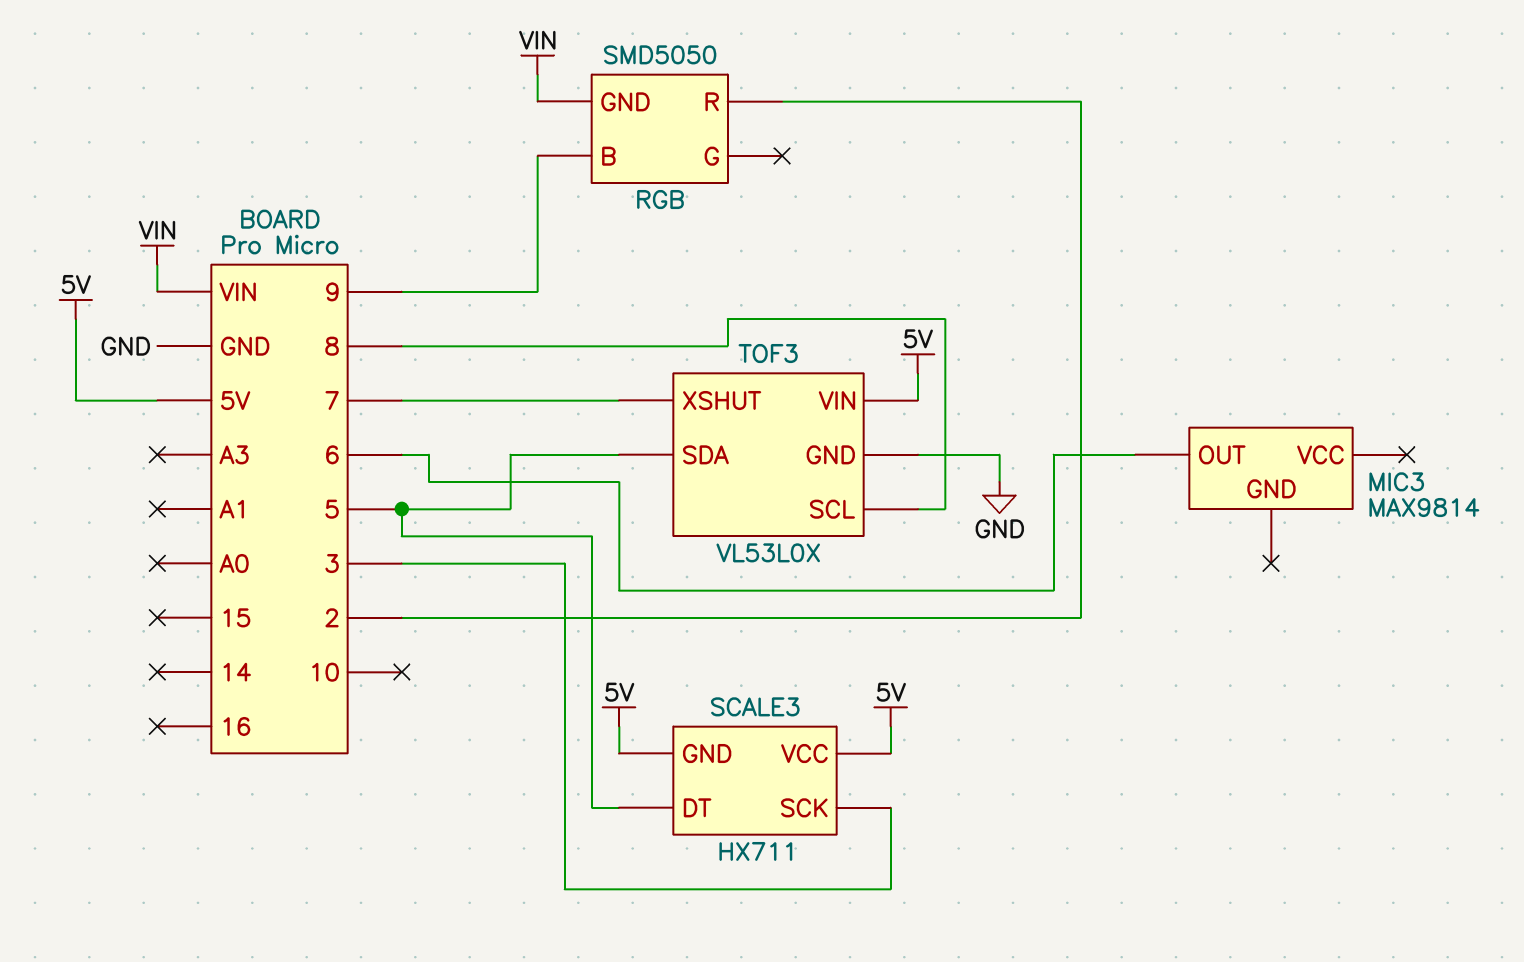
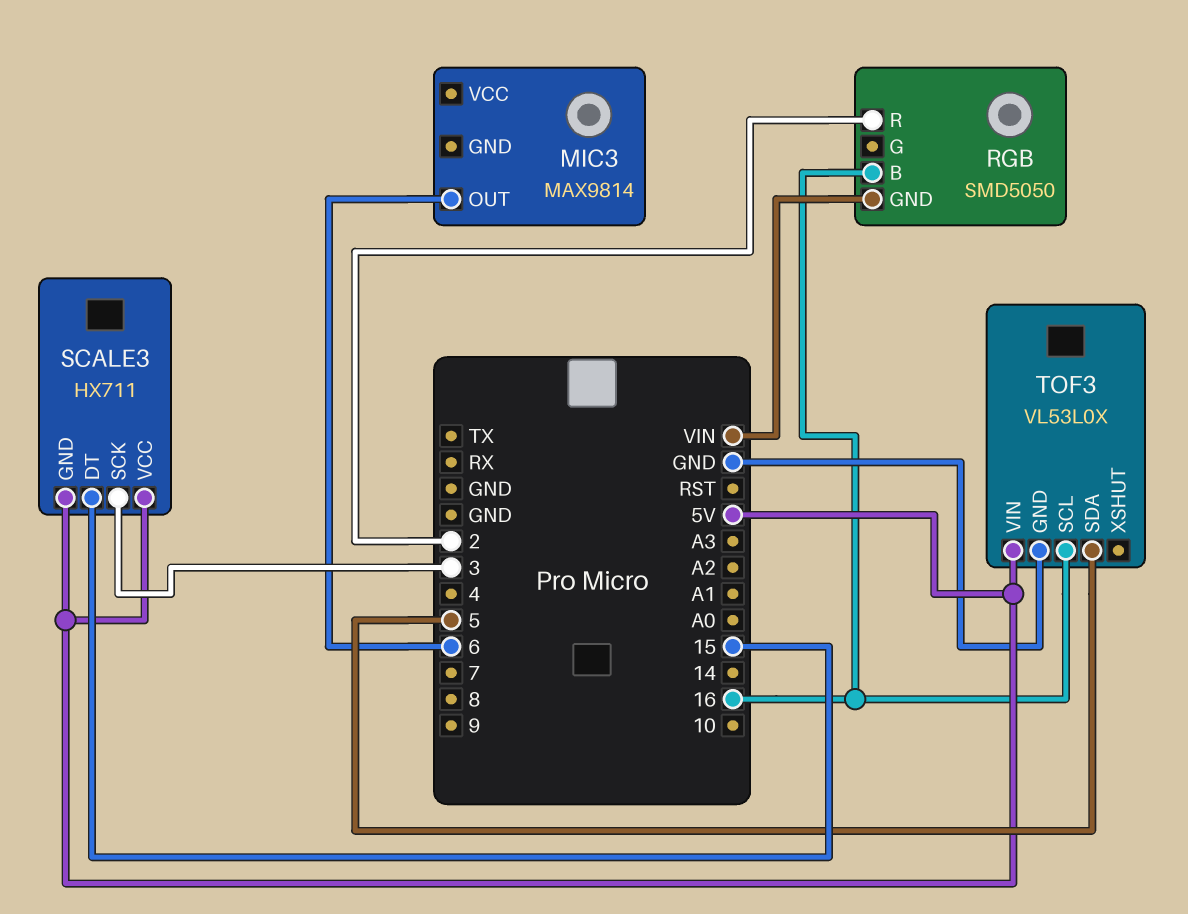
RGB pin B: 9 -> 16
SCALE3 pin DT: 5 -> 15
TOF3 pin SCL: 8 -> 16
TOF3 pin XSHUT: 7 -> none

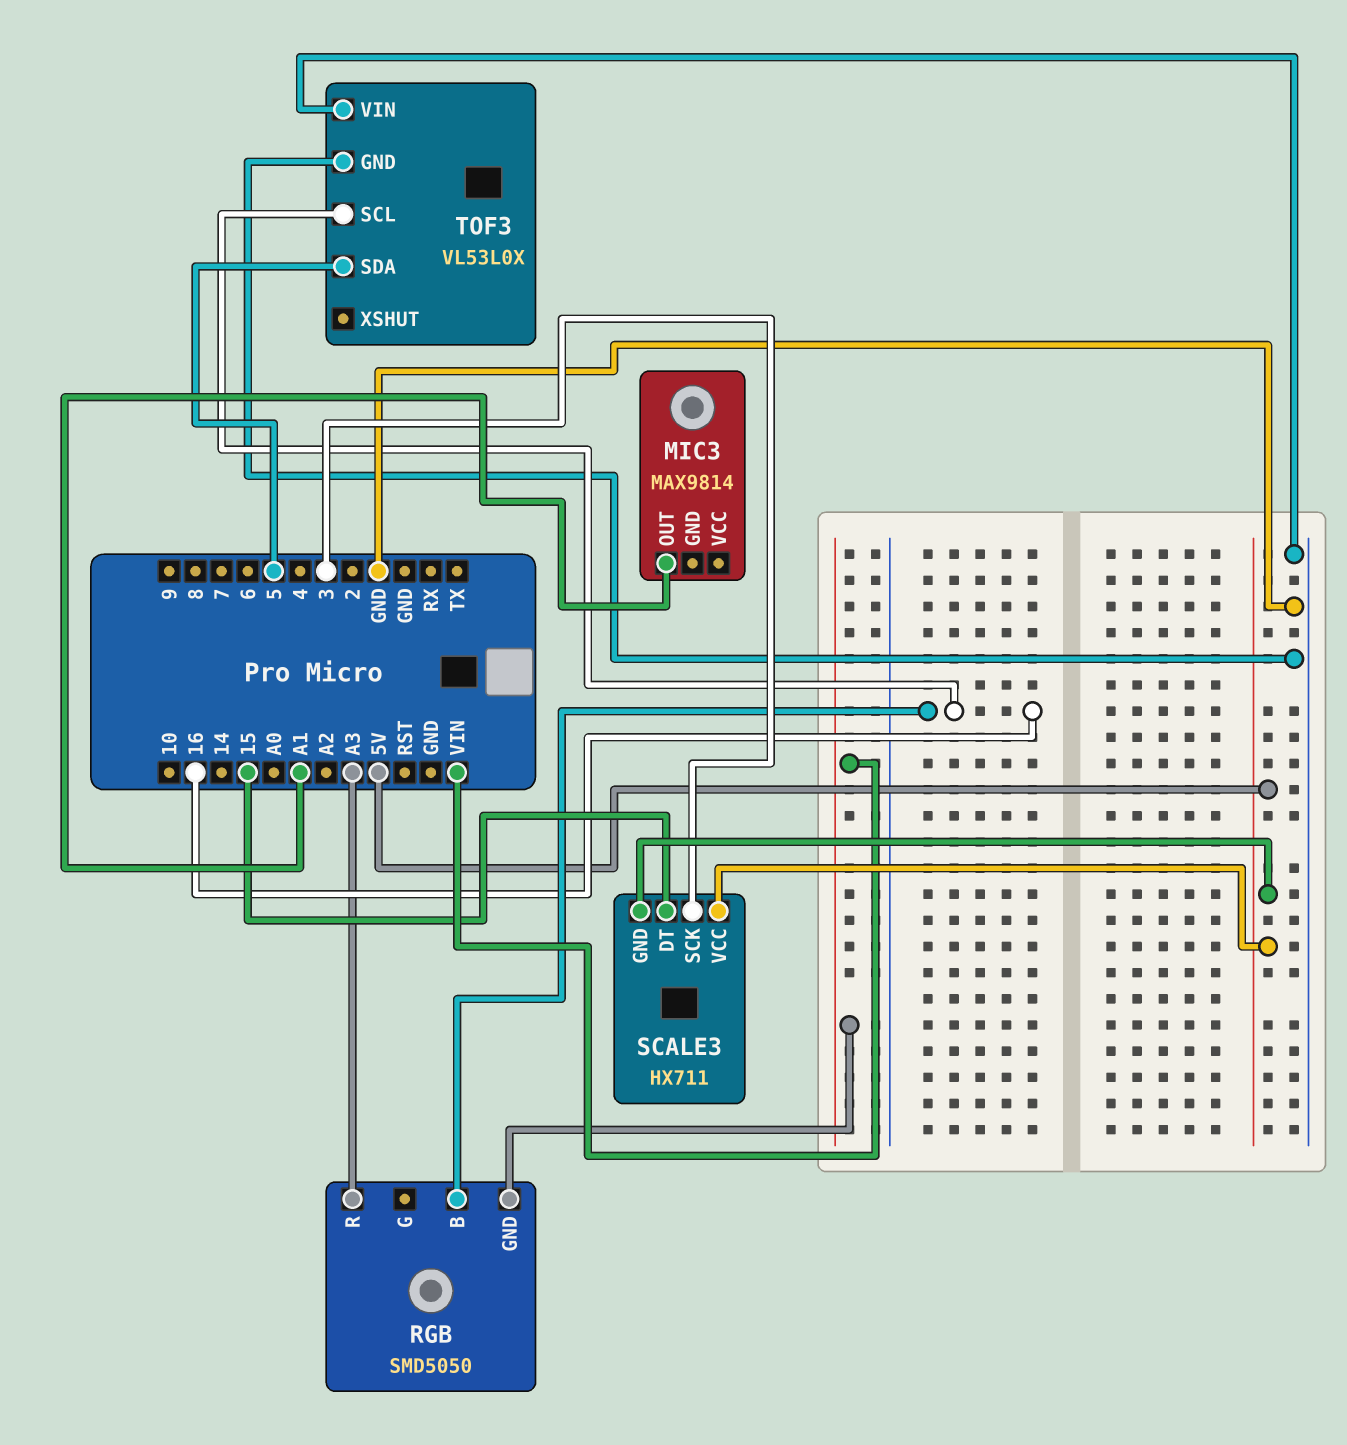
MIC3 pin OUT: 6 -> A1
RGB pin R: 2 -> A3
TOF3 pin VIN: 5V -> GND

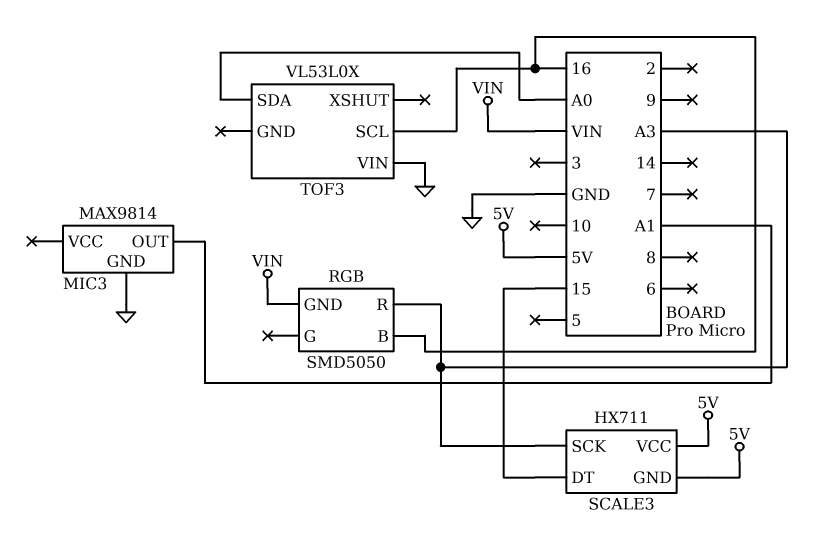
MIC3 pin GND: none -> GND
SCALE3 pin SCK: 3 -> A3
TOF3 pin GND: GND -> none
TOF3 pin SDA: 5 -> A0

